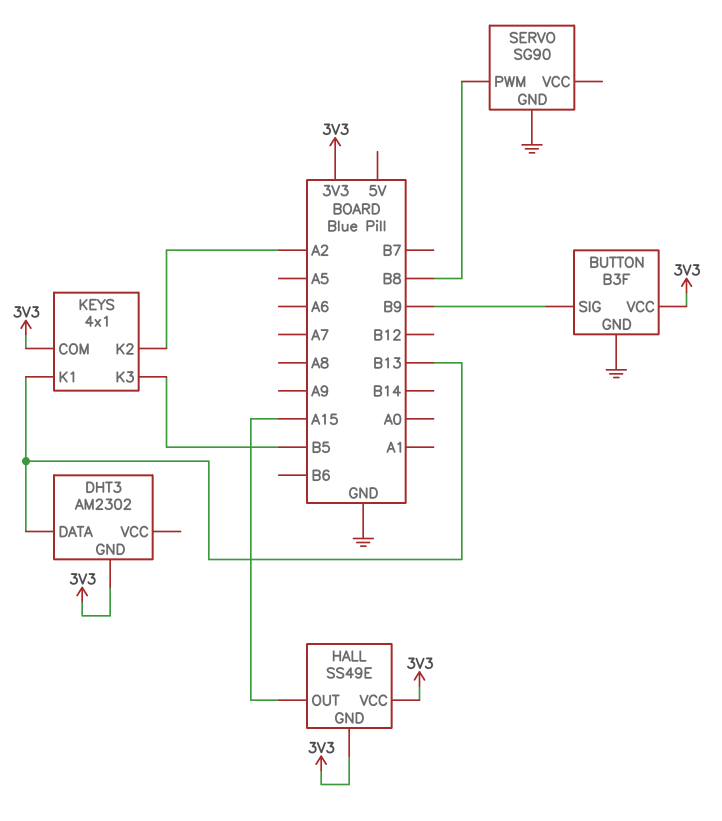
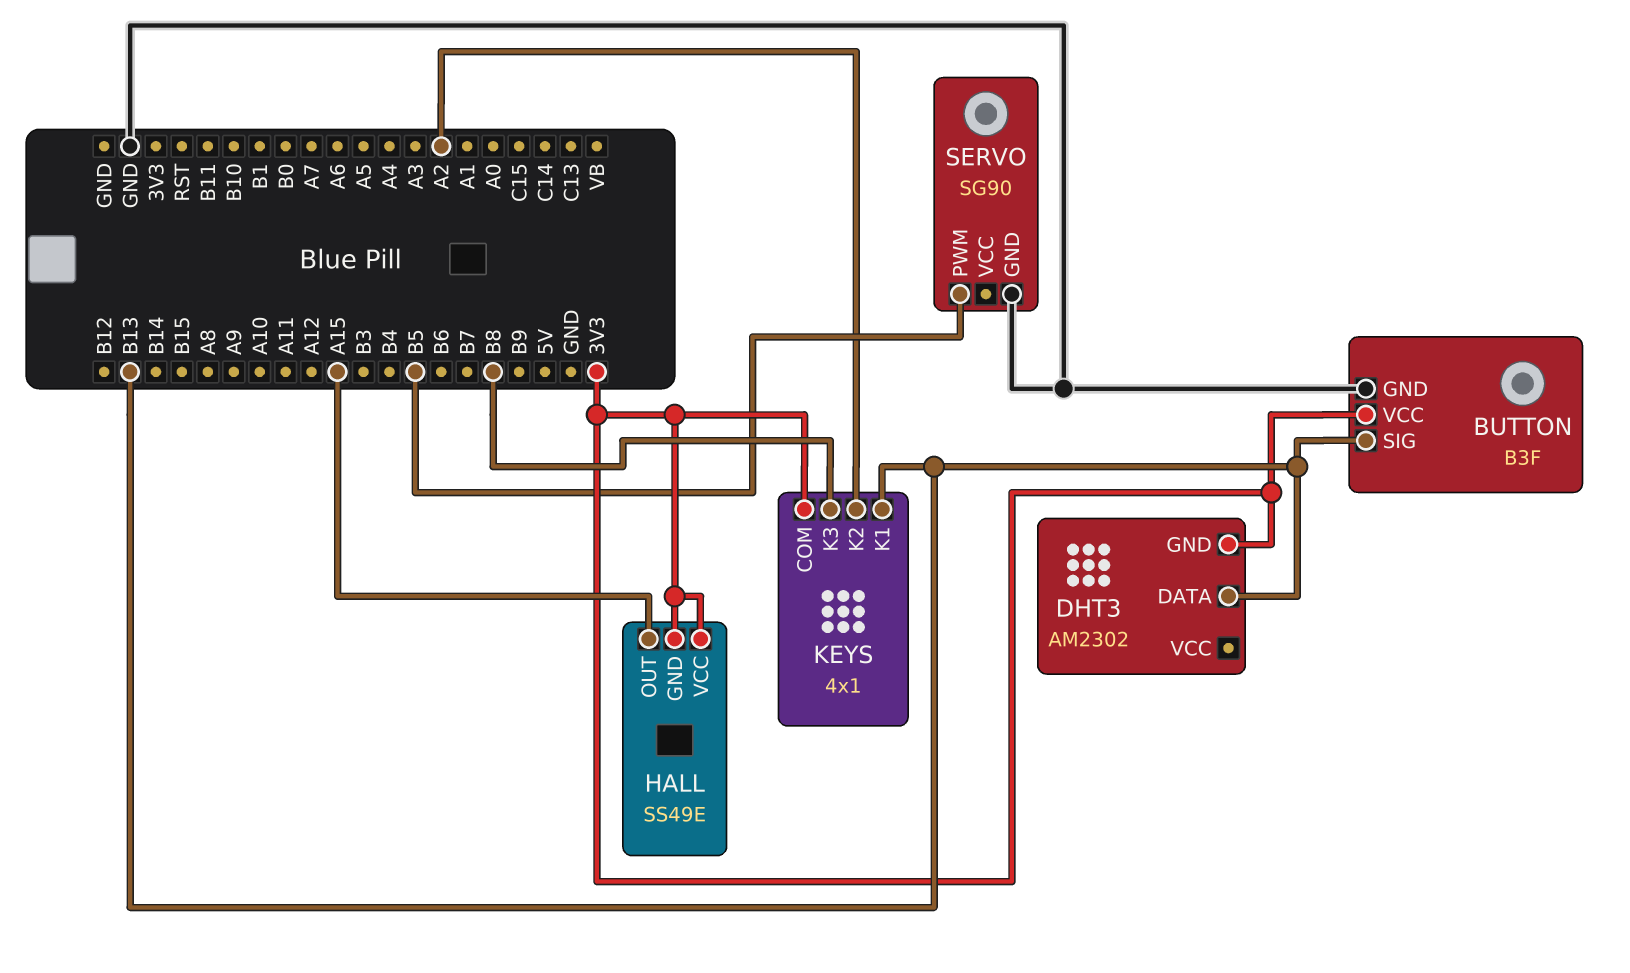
BUTTON pin SIG: B9 -> B13
KEYS pin K3: B5 -> B8
SERVO pin PWM: B8 -> B5

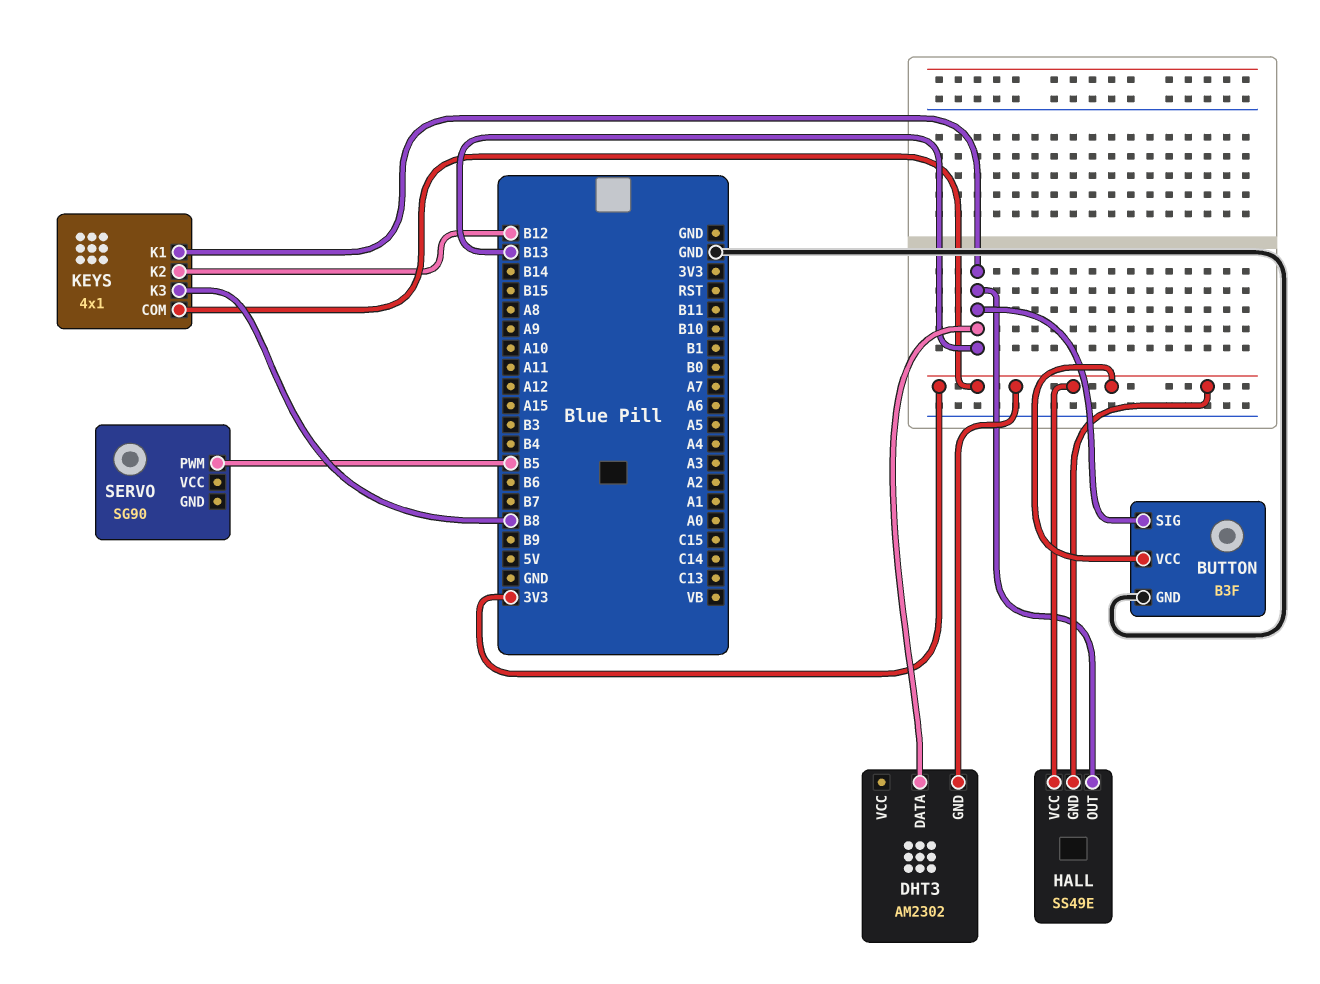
HALL pin OUT: A15 -> B13
KEYS pin K2: A2 -> B12
SERVO pin GND: GND -> none

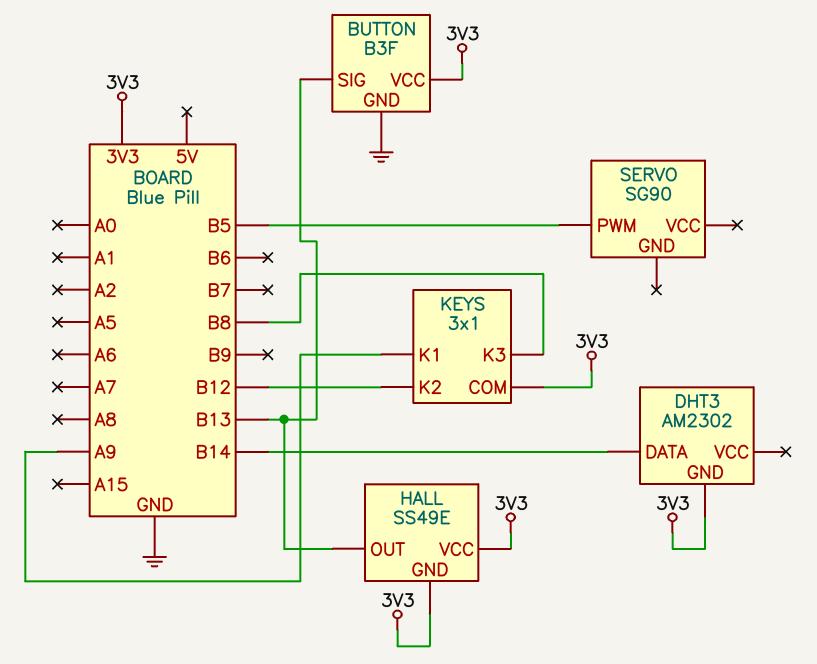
DHT3 pin DATA: B13 -> B14
KEYS: 4x1 -> 3x1
KEYS pin K1: B13 -> A9

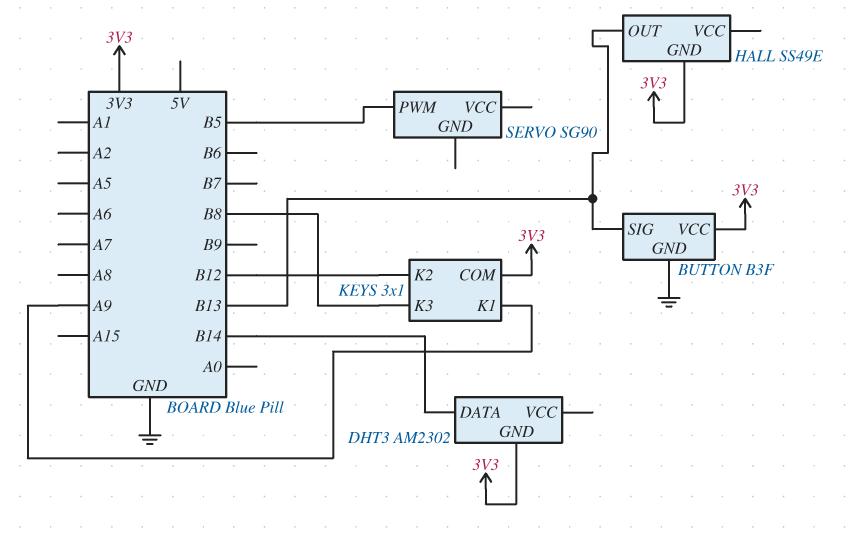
HALL pin VCC: 3V3 -> none

